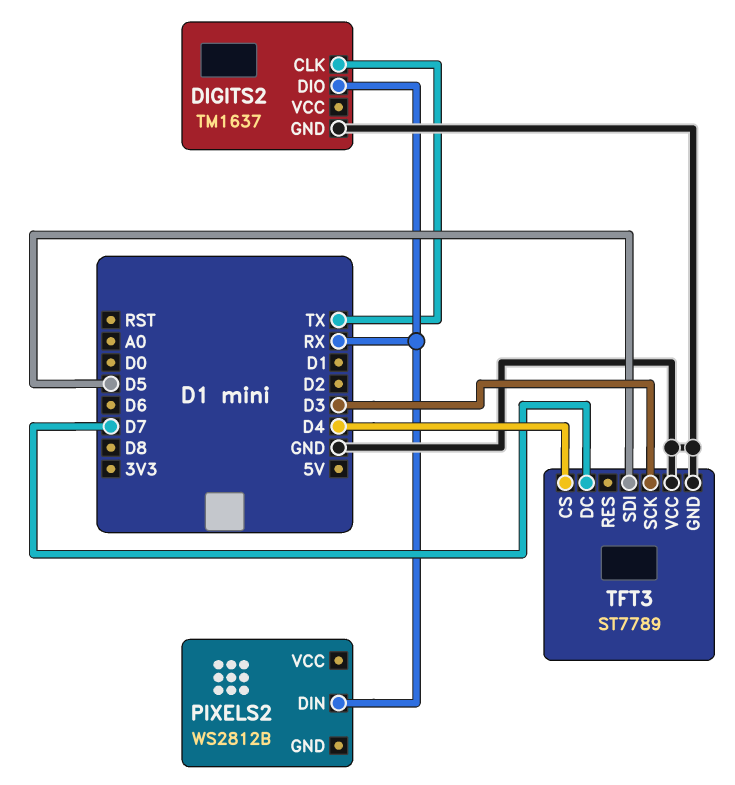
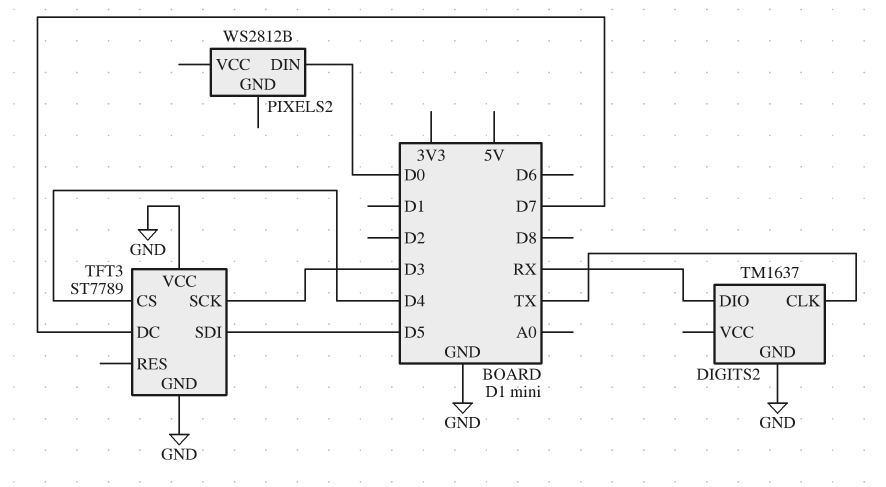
PIXELS2 pin DIN: RX -> D0

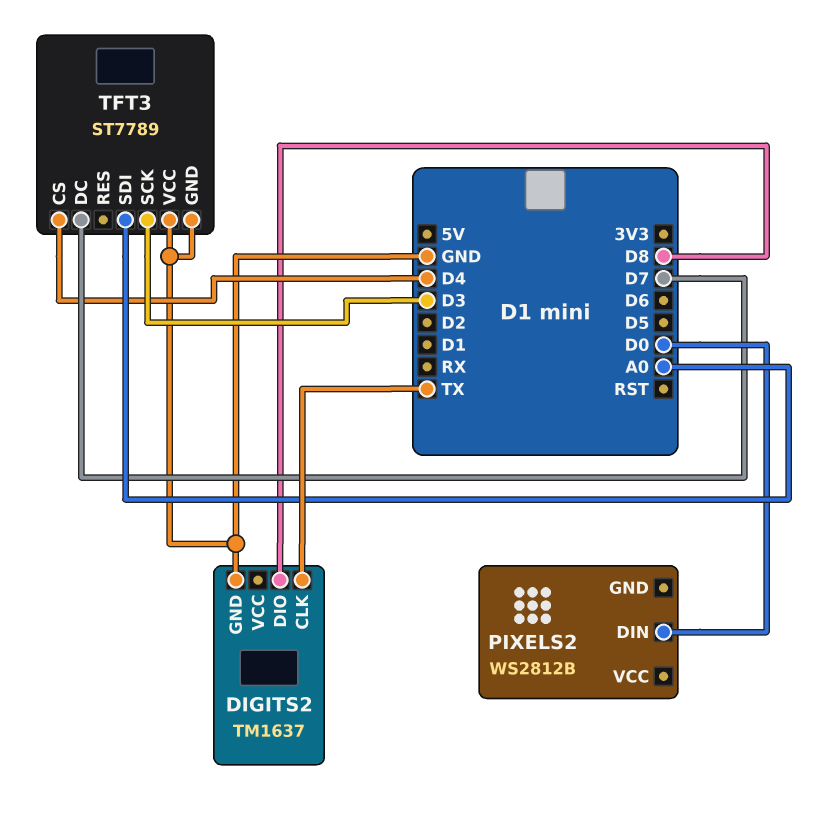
DIGITS2 pin DIO: RX -> D8
TFT3 pin SDI: D5 -> A0

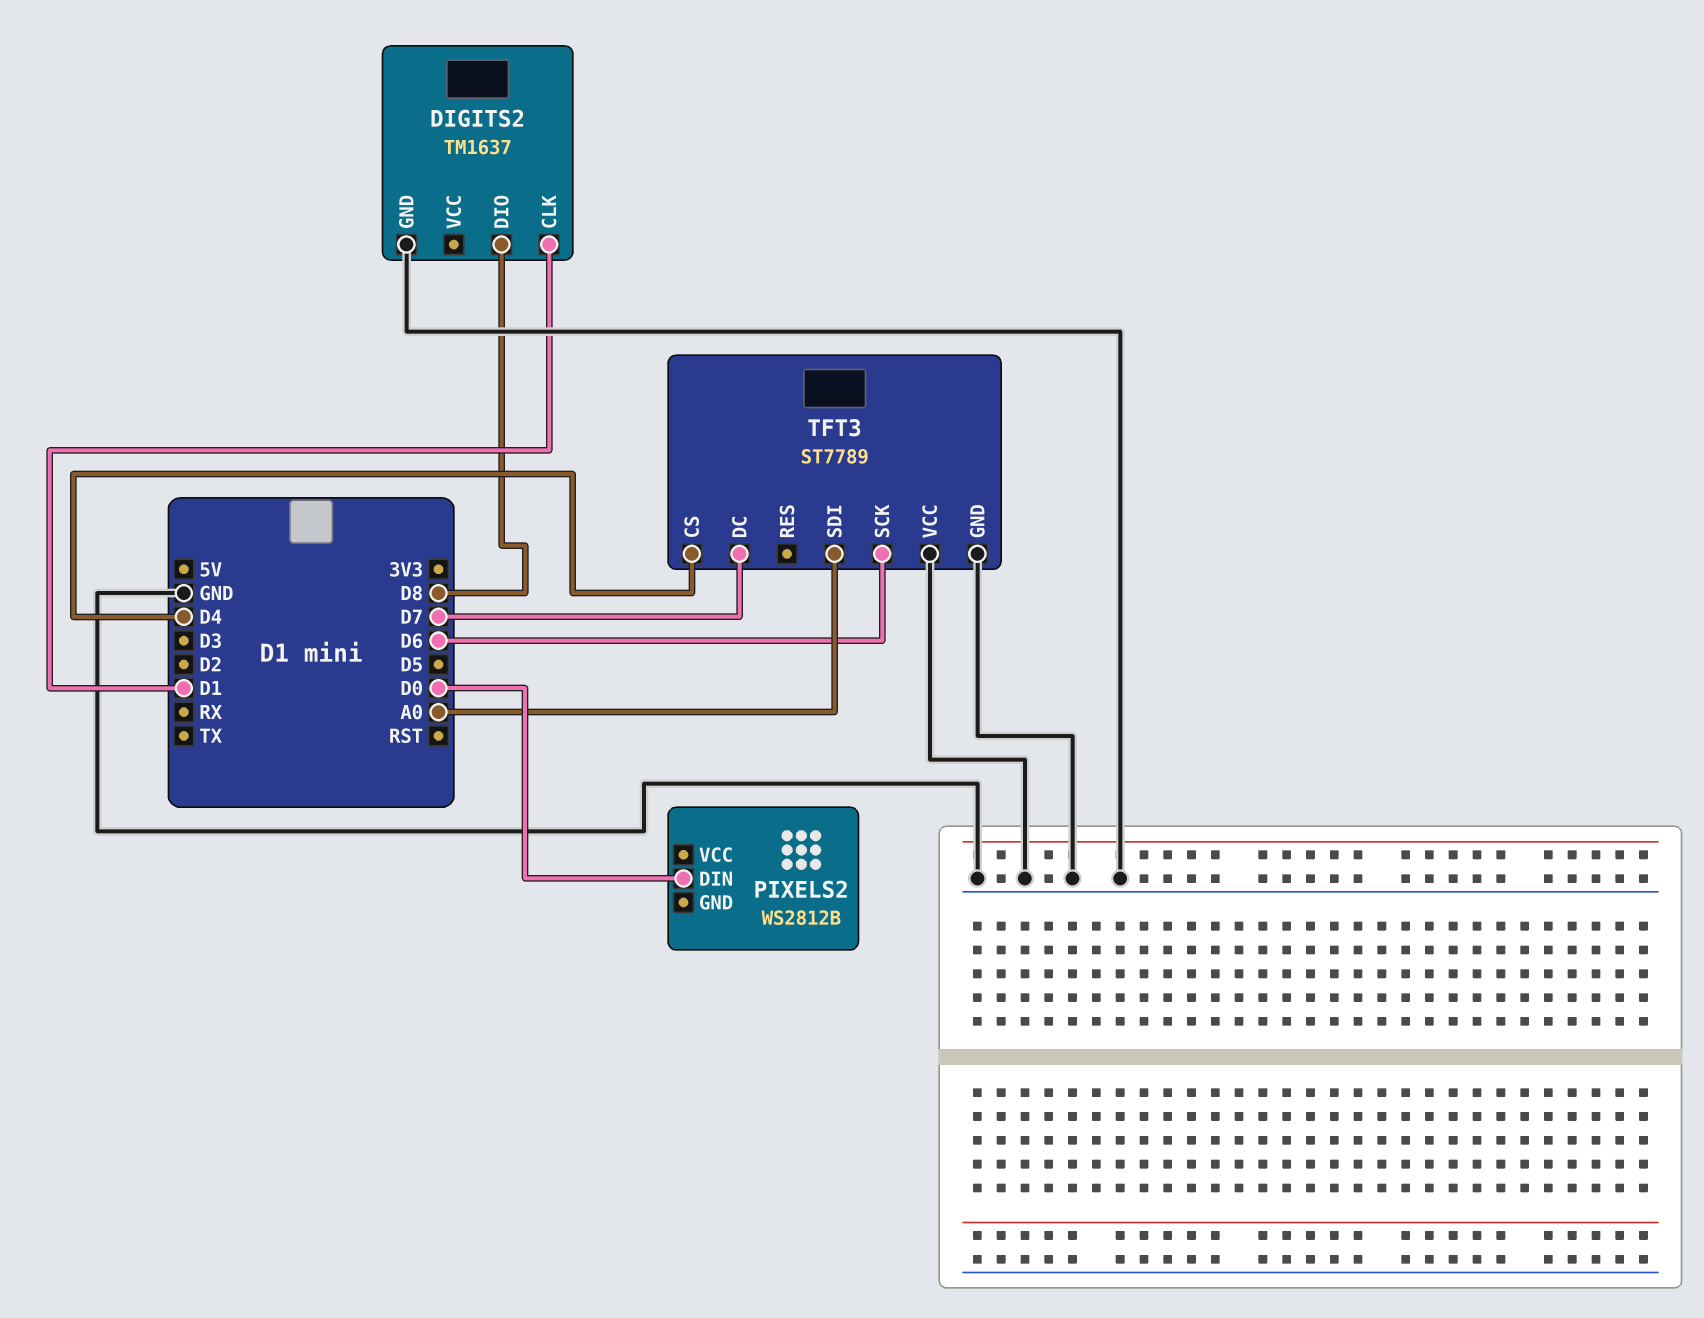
DIGITS2 pin CLK: TX -> D1
TFT3 pin SCK: D3 -> D6

